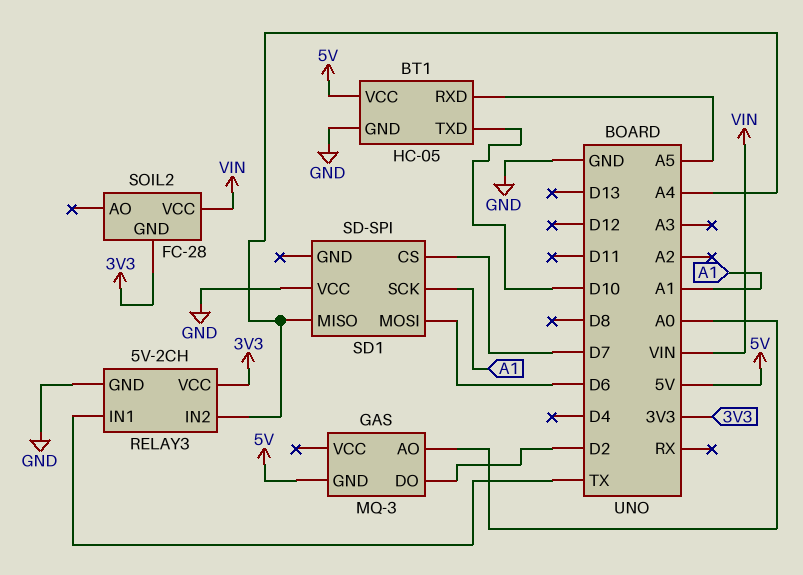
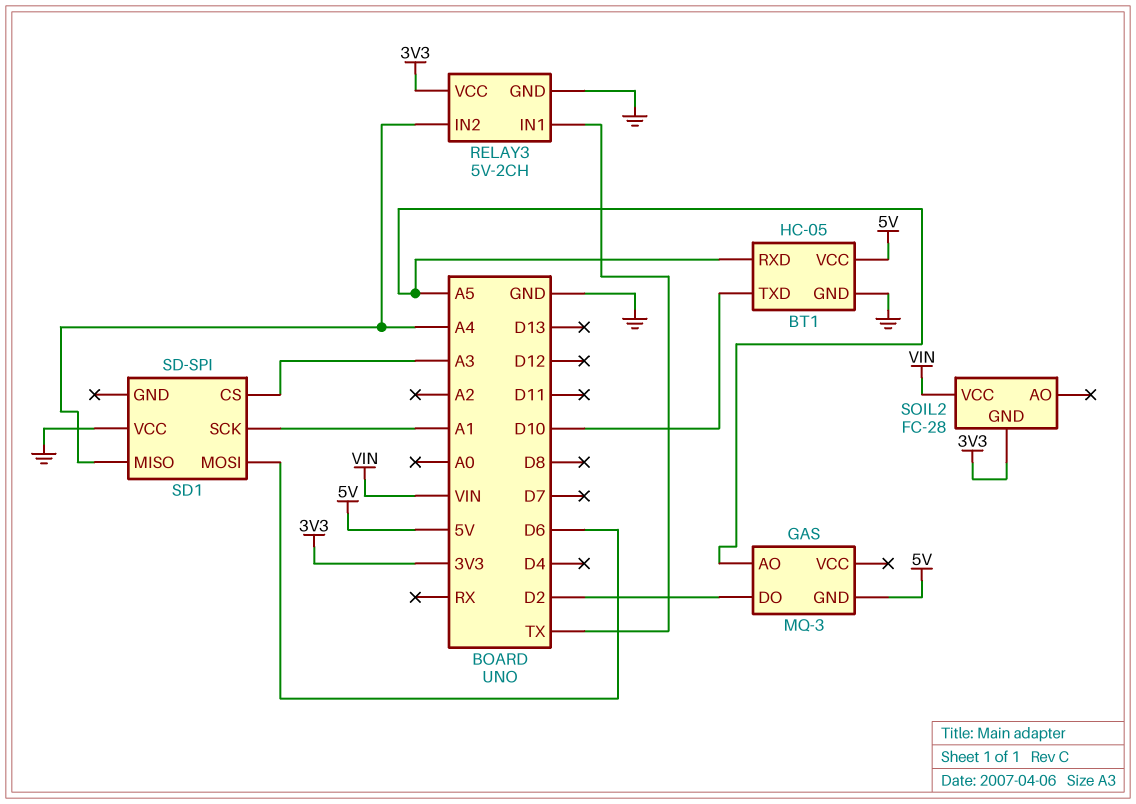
GAS pin AO: A0 -> A5
SD1 pin CS: D7 -> A3

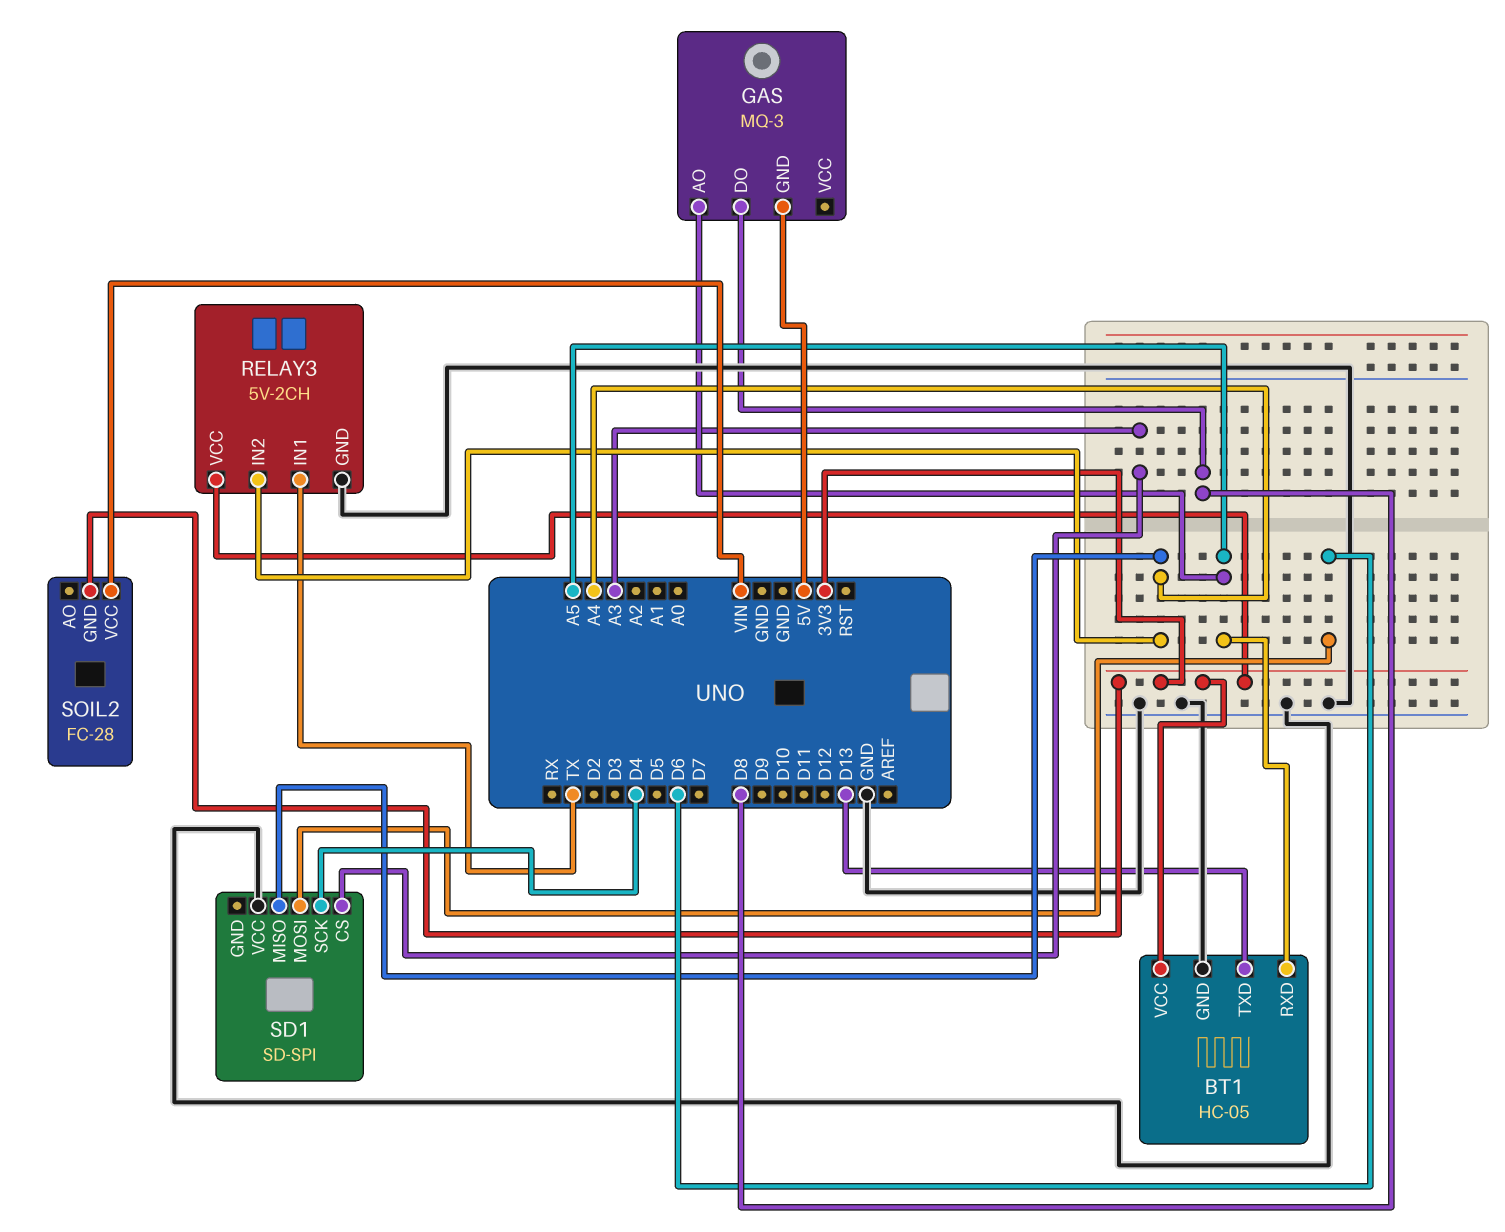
BT1 pin TXD: D10 -> D13
BT1 pin VCC: 5V -> 3V3
GAS pin DO: D2 -> D8
SD1 pin SCK: A1 -> D4

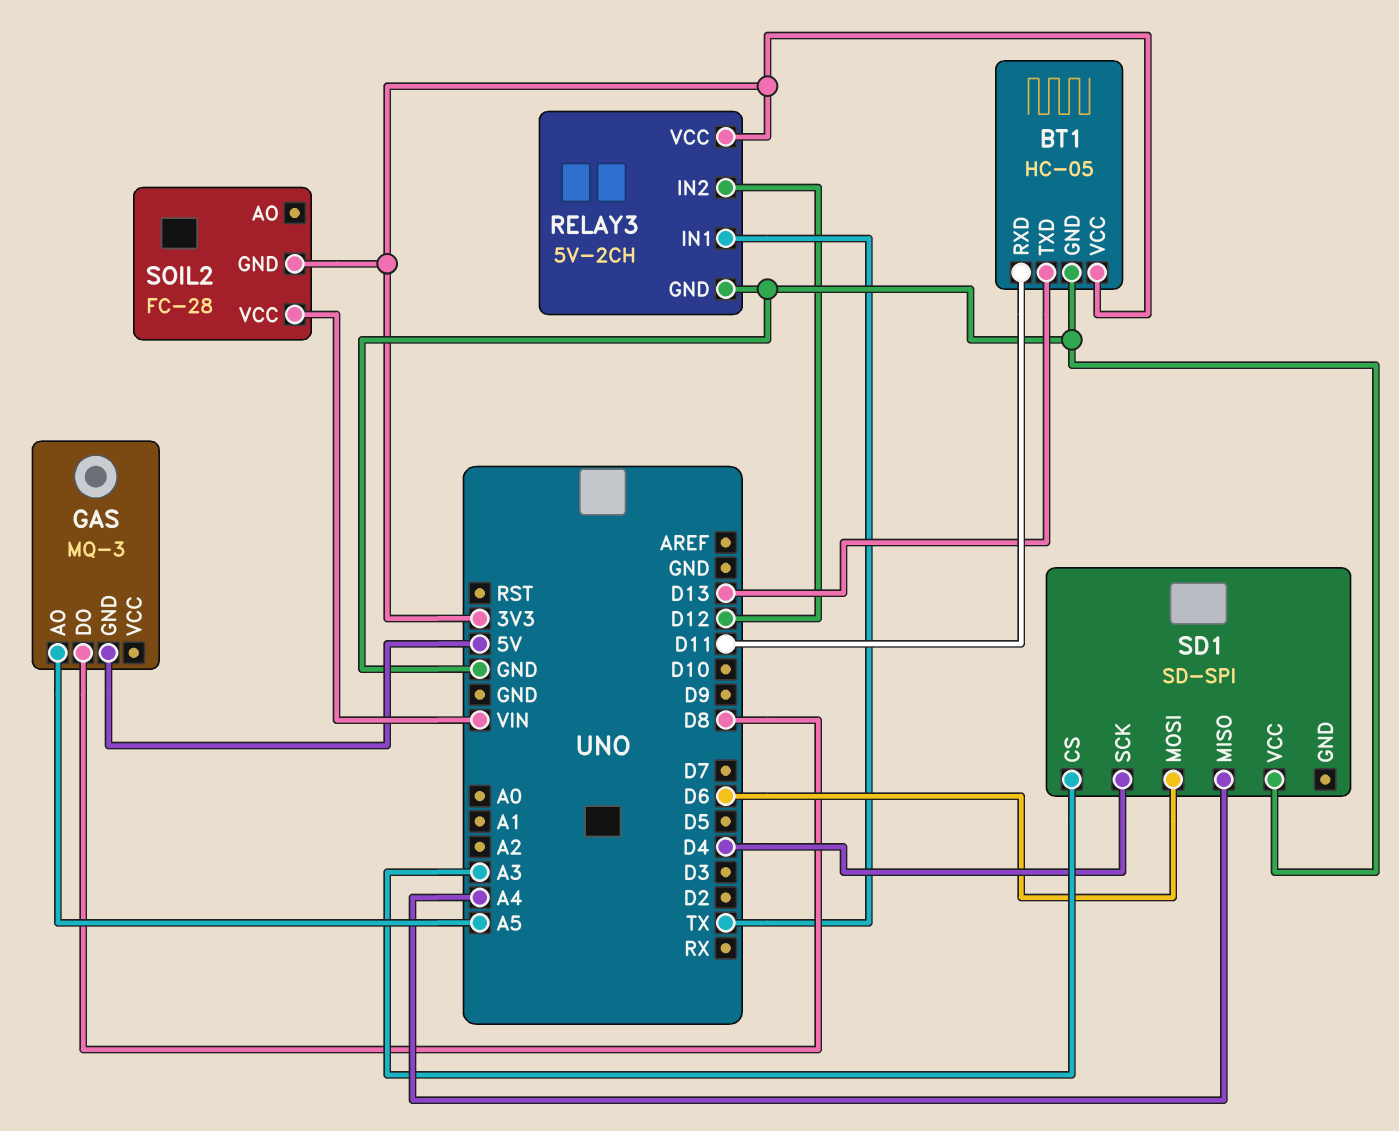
BT1 pin RXD: A5 -> D11
RELAY3 pin IN2: A4 -> D12

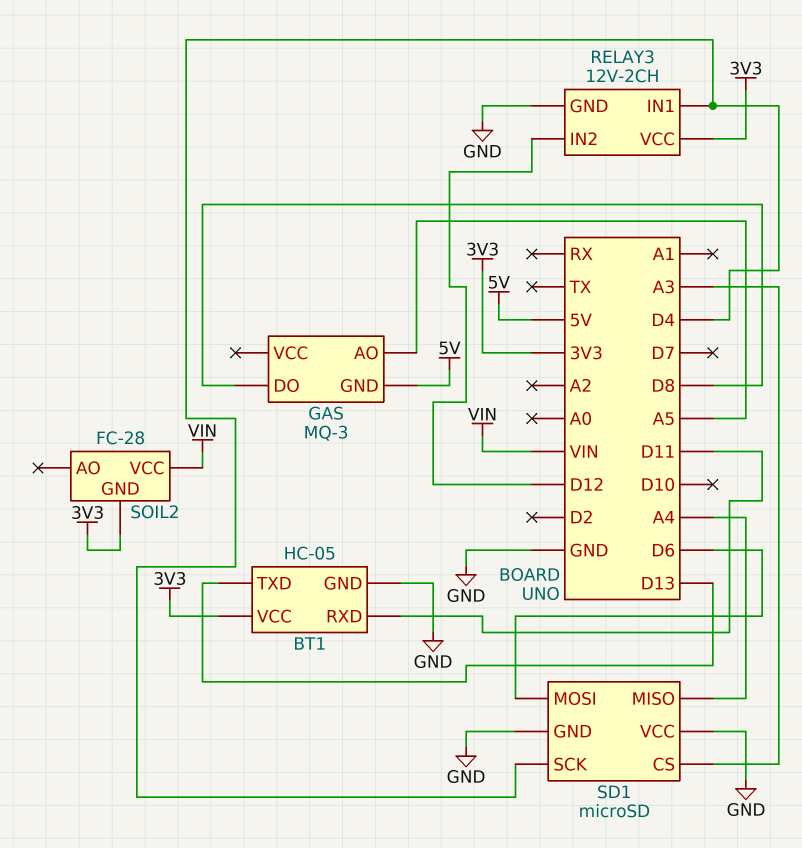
RELAY3: 5V-2CH -> 12V-2CH
RELAY3 pin IN1: TX -> D4
SD1: SD-SPI -> microSD
SD1 pin GND: none -> GND

